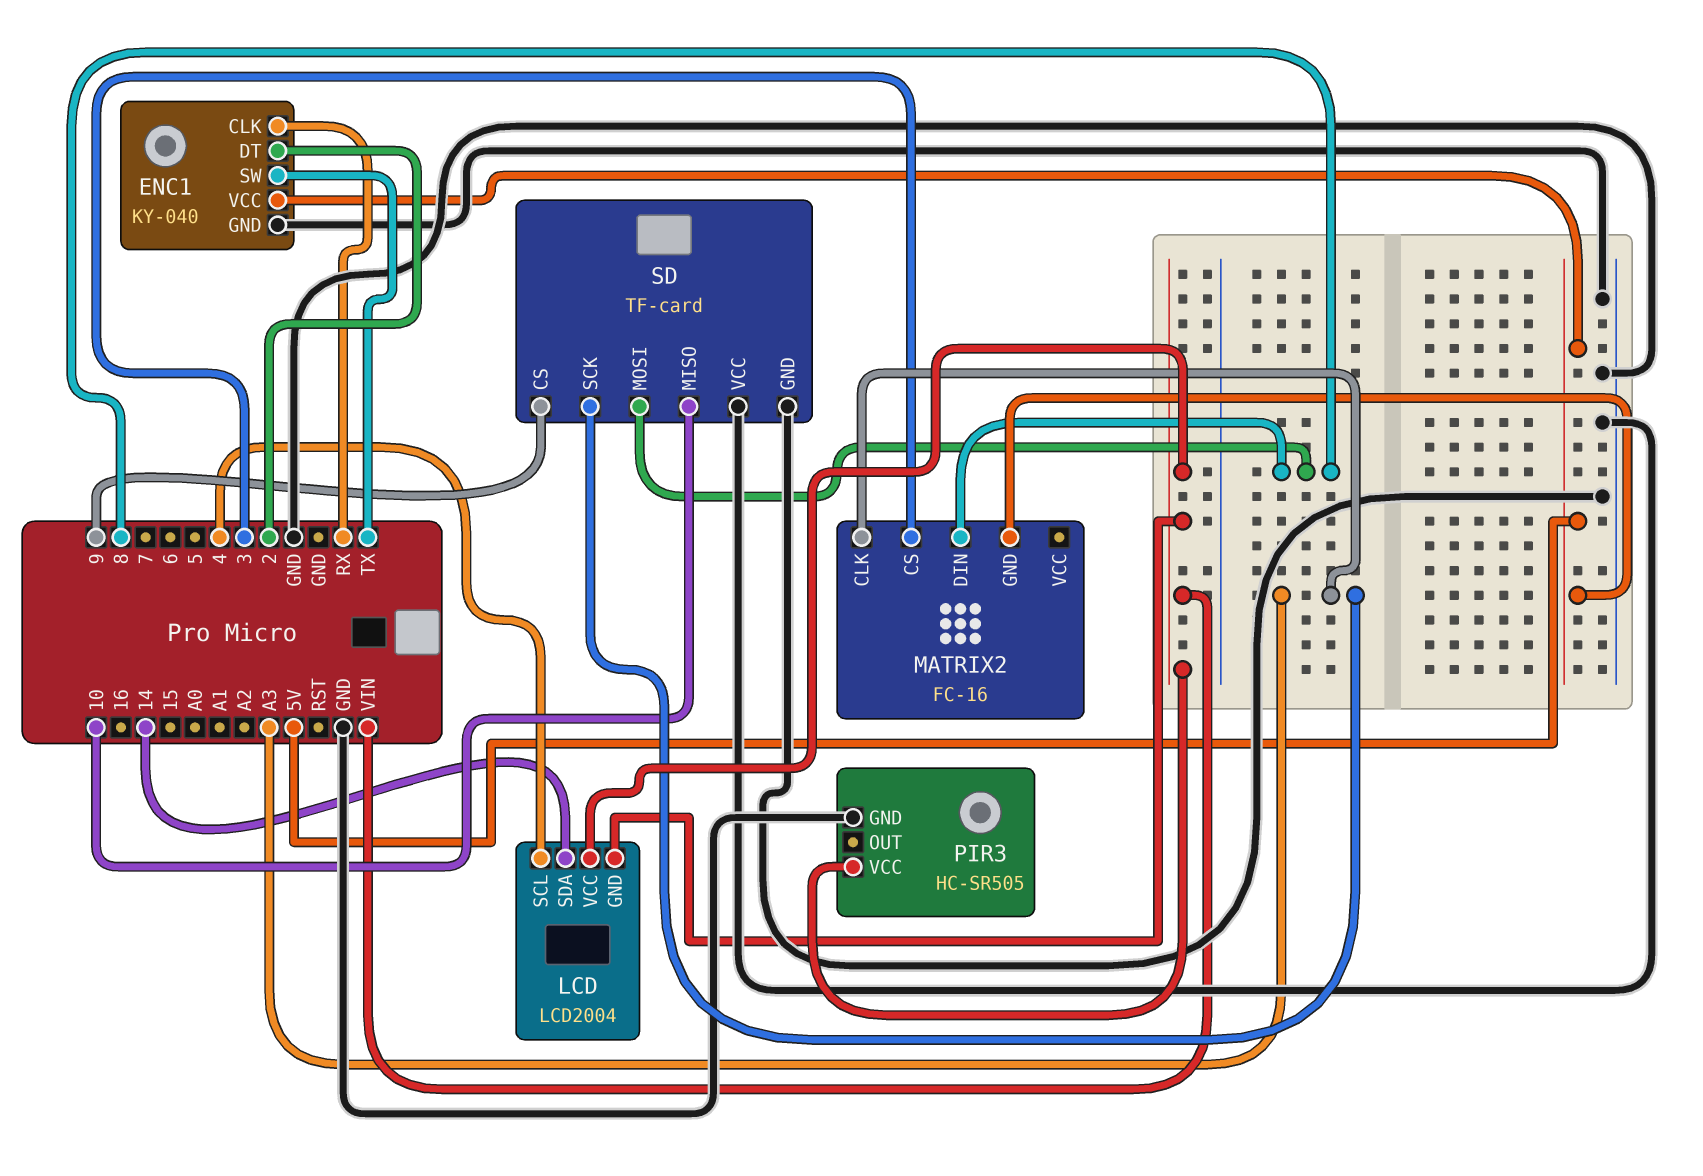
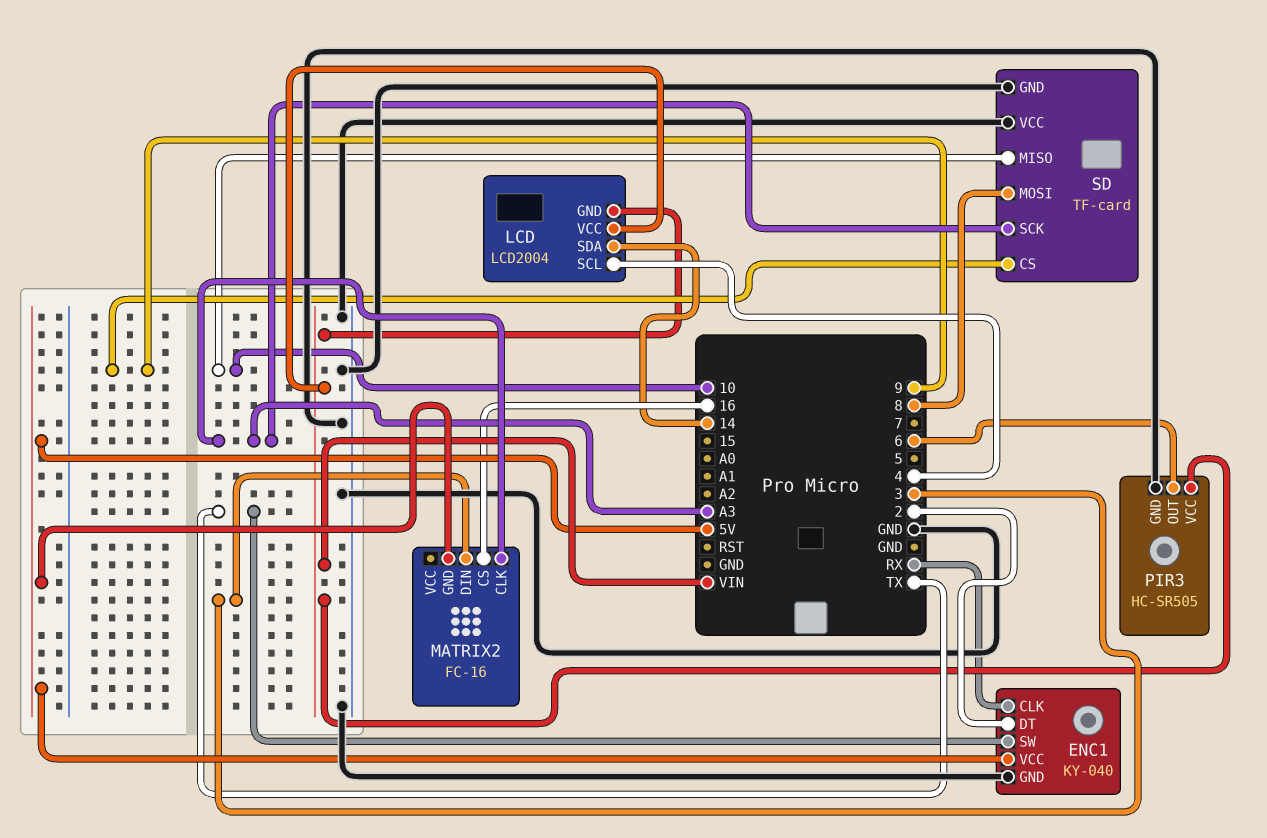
MATRIX2 pin CS: 3 -> 16
MATRIX2 pin DIN: 8 -> 3
PIR3 pin OUT: none -> 6

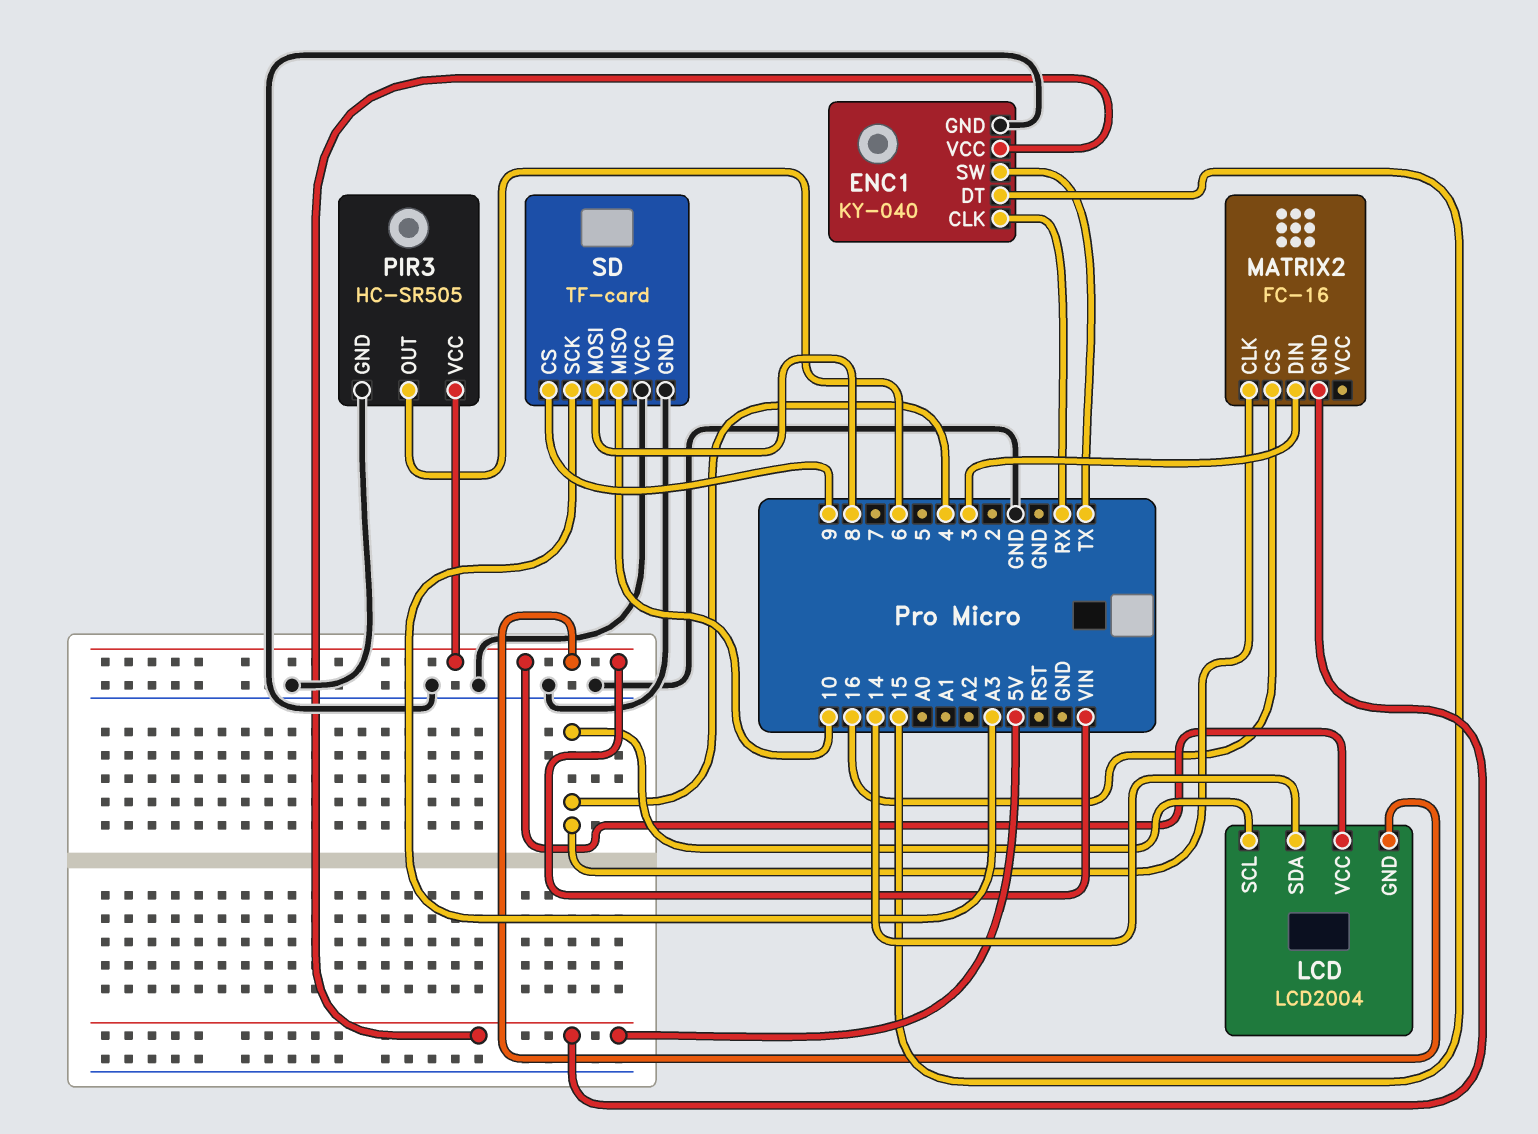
ENC1 pin DT: 2 -> 15
MATRIX2 pin CLK: A3 -> 4

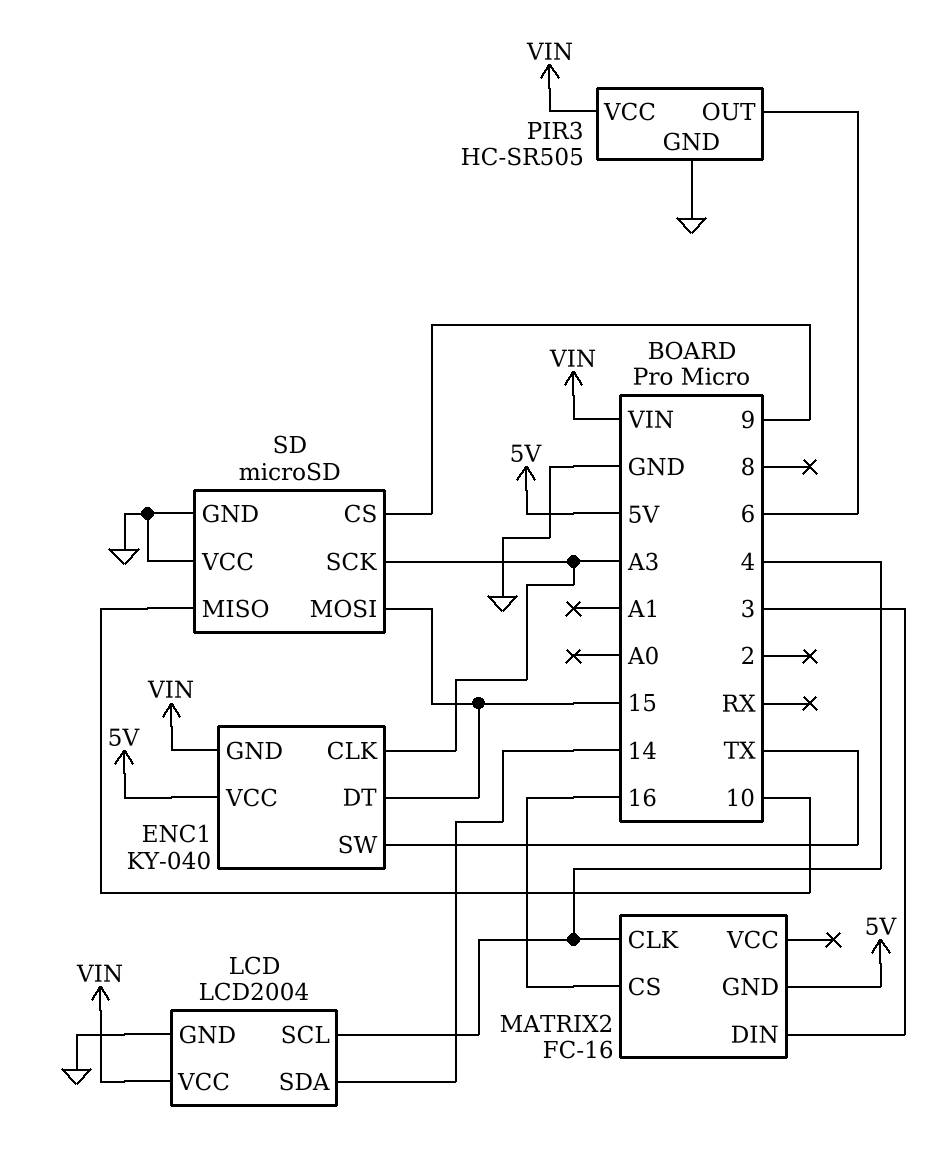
ENC1 pin CLK: RX -> A3
ENC1 pin GND: GND -> VIN
LCD pin GND: VIN -> GND
SD: TF-card -> microSD
SD pin MOSI: 8 -> 15

